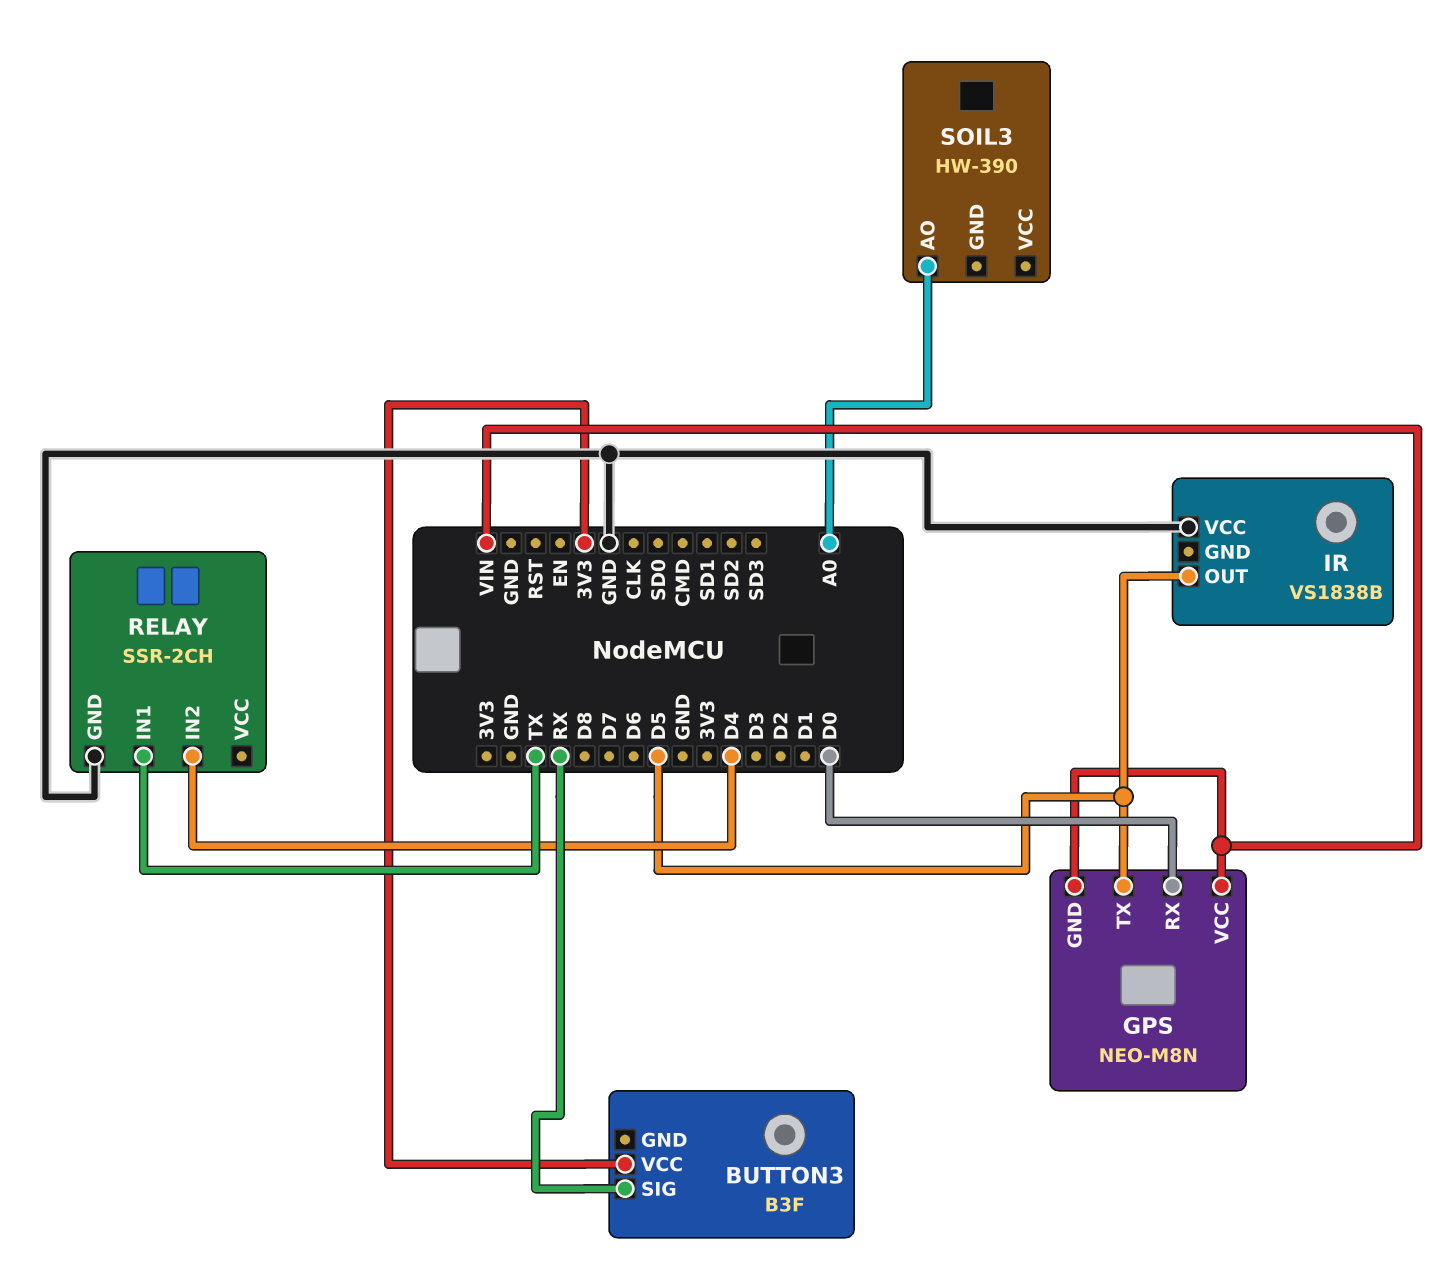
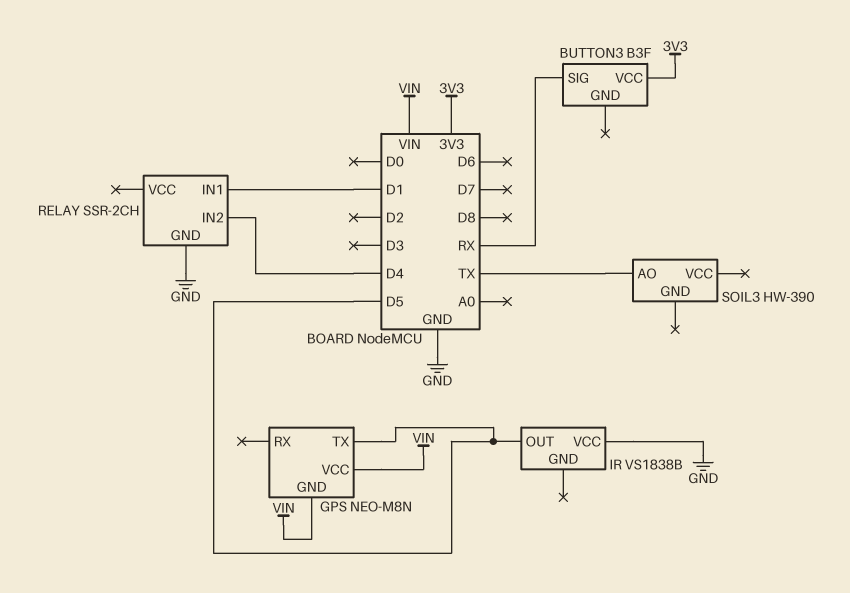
GPS pin RX: D0 -> none
RELAY pin IN1: TX -> D1
SOIL3 pin AO: A0 -> TX

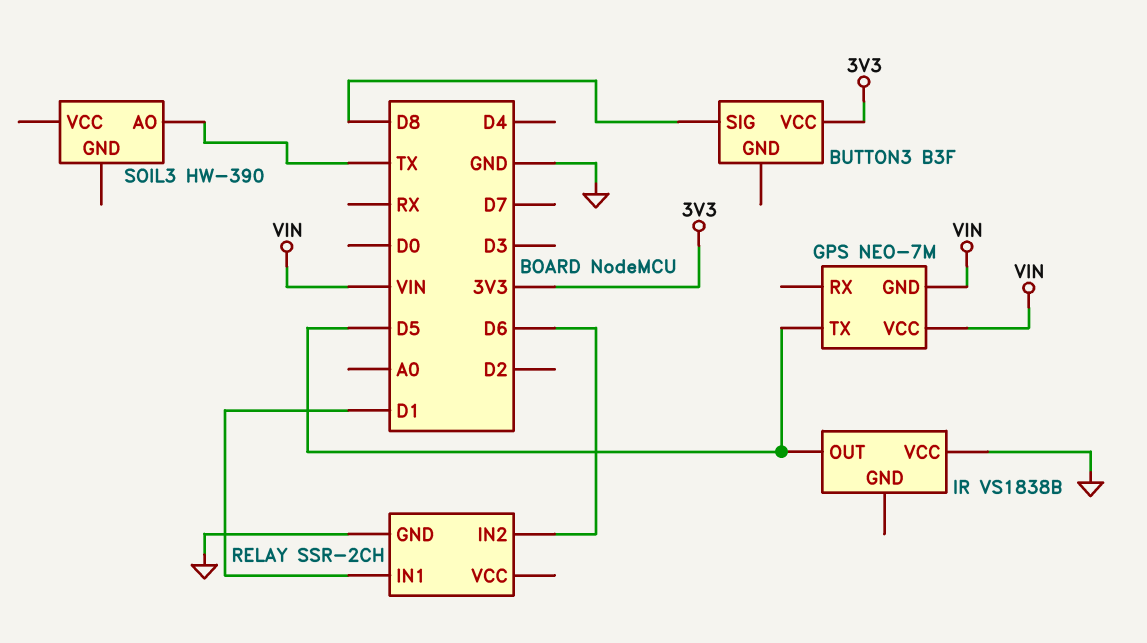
BUTTON3 pin SIG: RX -> D8
GPS: NEO-M8N -> NEO-7M
RELAY pin IN2: D4 -> D6

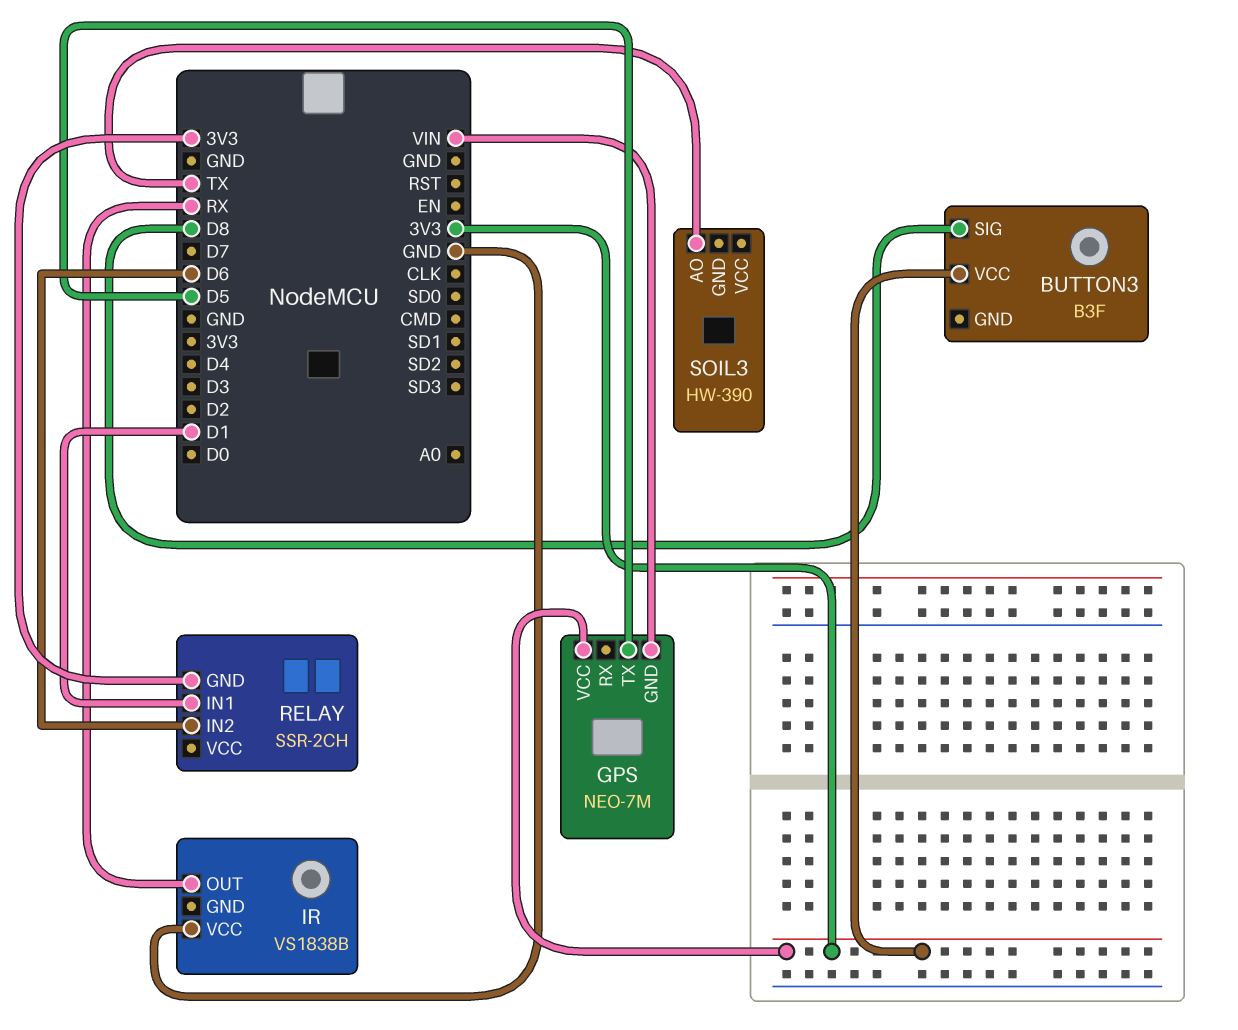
GPS pin VCC: VIN -> 3V3
IR pin OUT: D5 -> RX
RELAY pin GND: GND -> 3V3

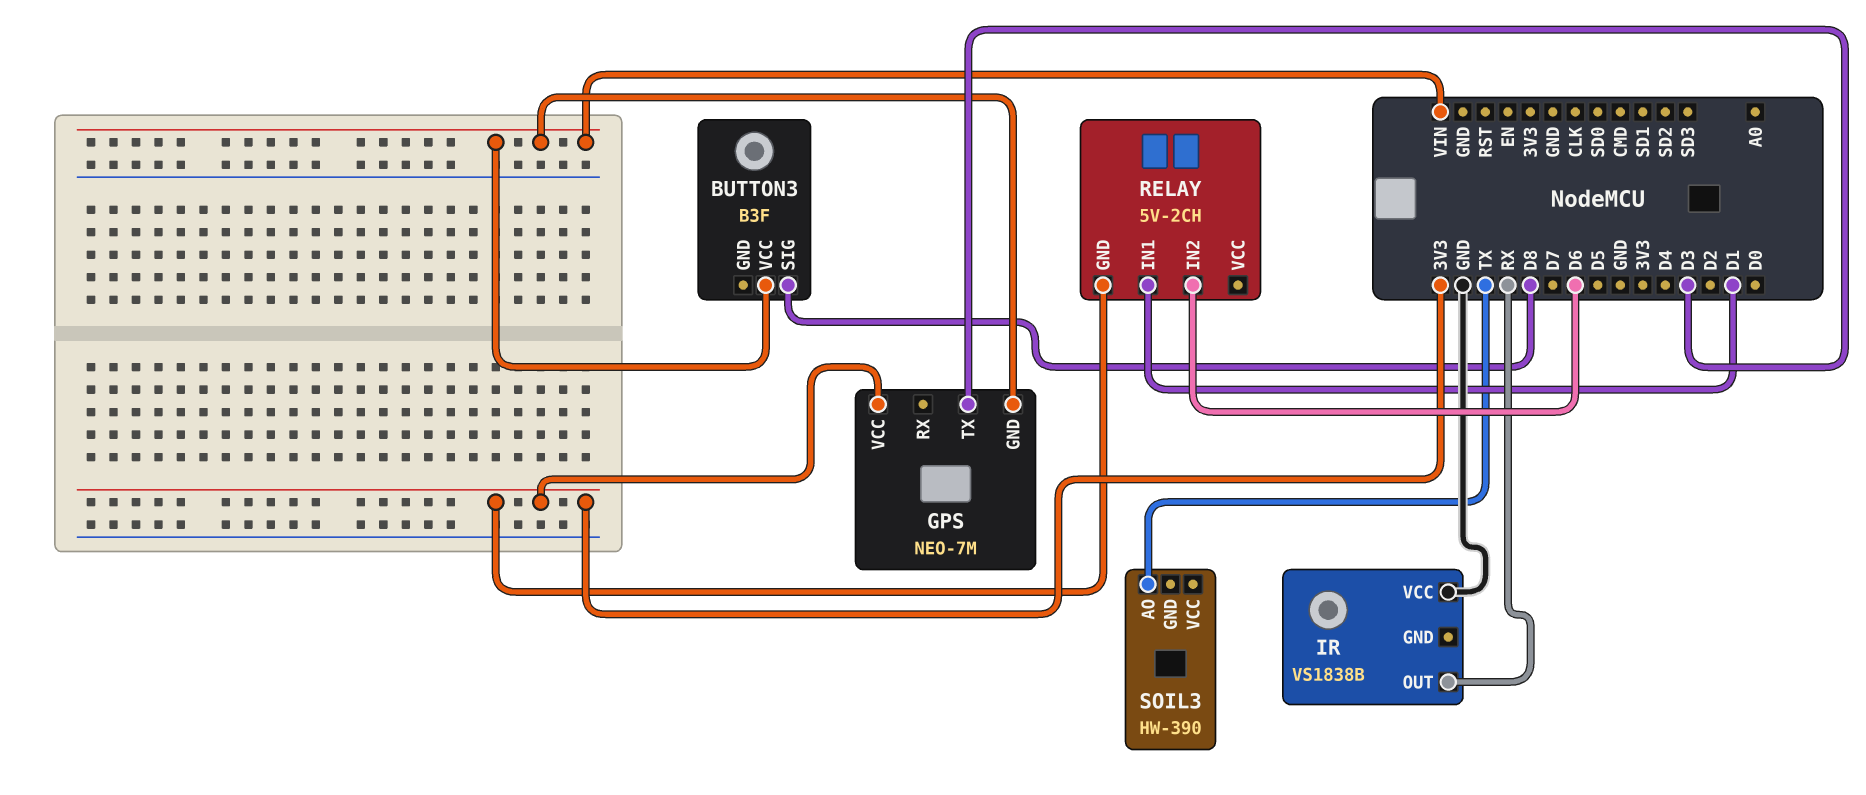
BUTTON3 pin VCC: 3V3 -> VIN
GPS pin TX: D5 -> D3
RELAY: SSR-2CH -> 5V-2CH

